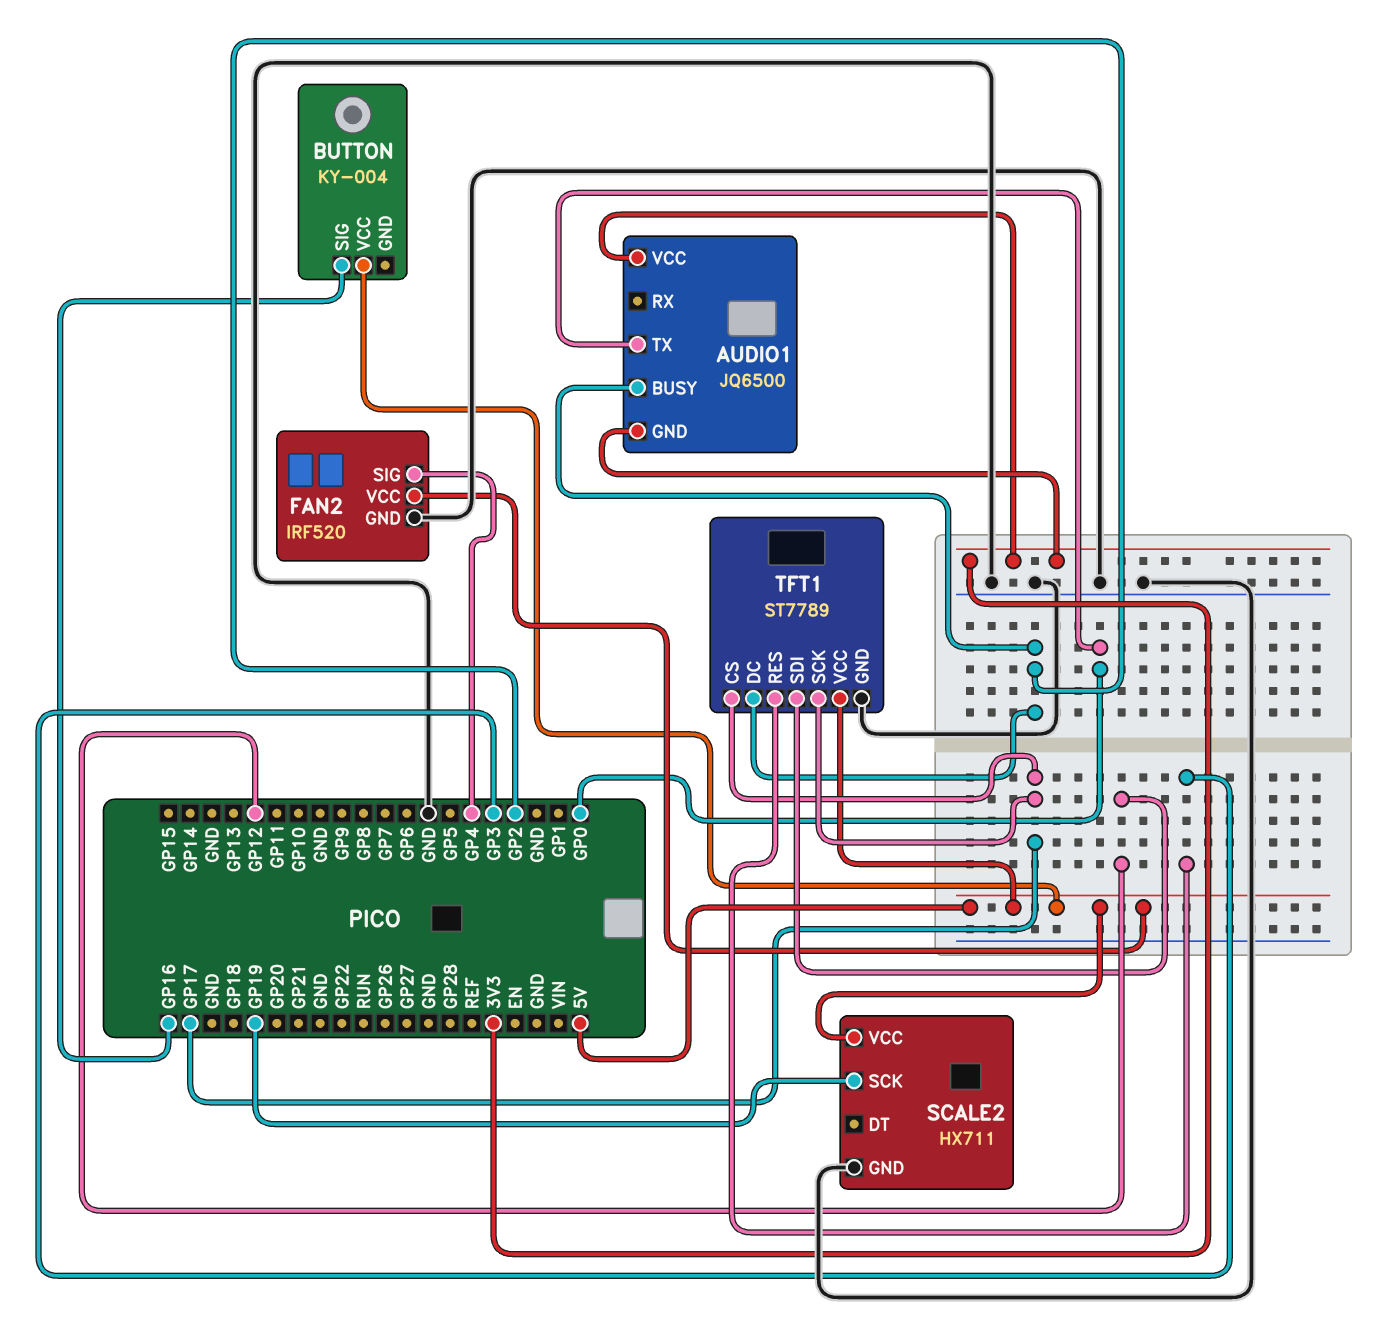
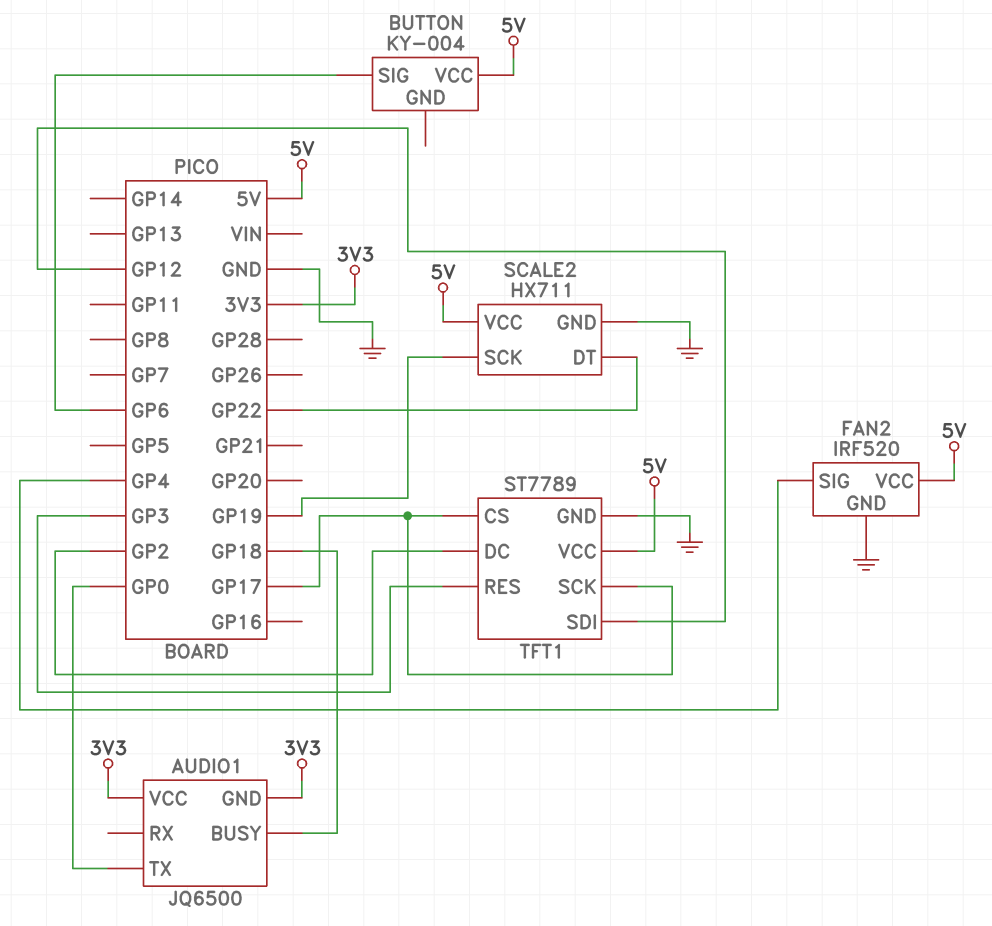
AUDIO1 pin BUSY: GP2 -> GP18
BUTTON pin SIG: GP16 -> GP6
SCALE2 pin DT: none -> GP22

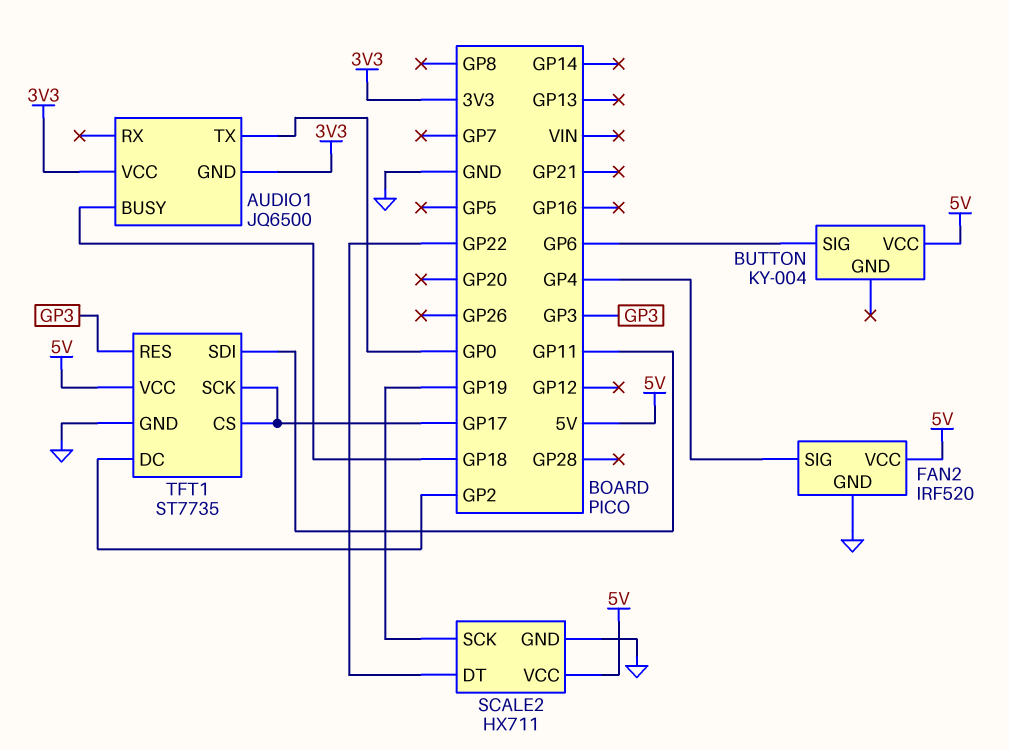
TFT1: ST7789 -> ST7735
TFT1 pin SDI: GP12 -> GP11

